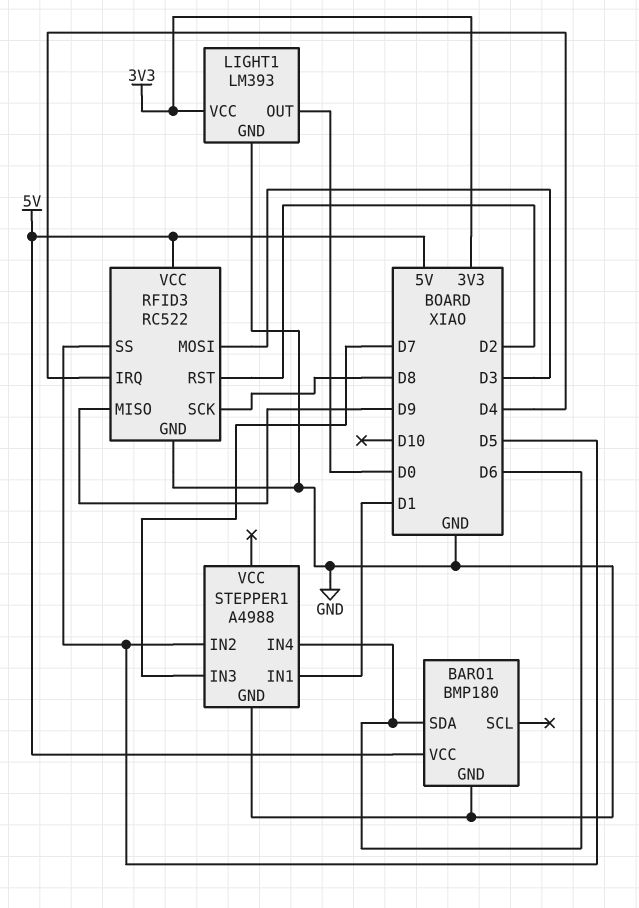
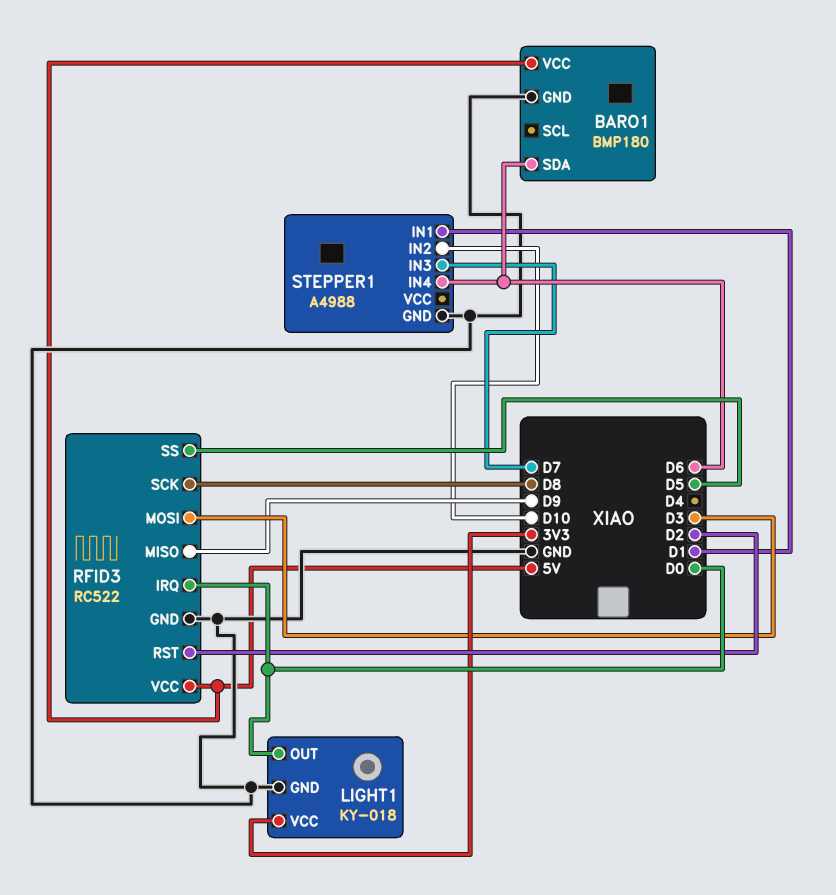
LIGHT1: LM393 -> KY-018
RFID3 pin IRQ: D4 -> D0
STEPPER1 pin IN2: D5 -> D10

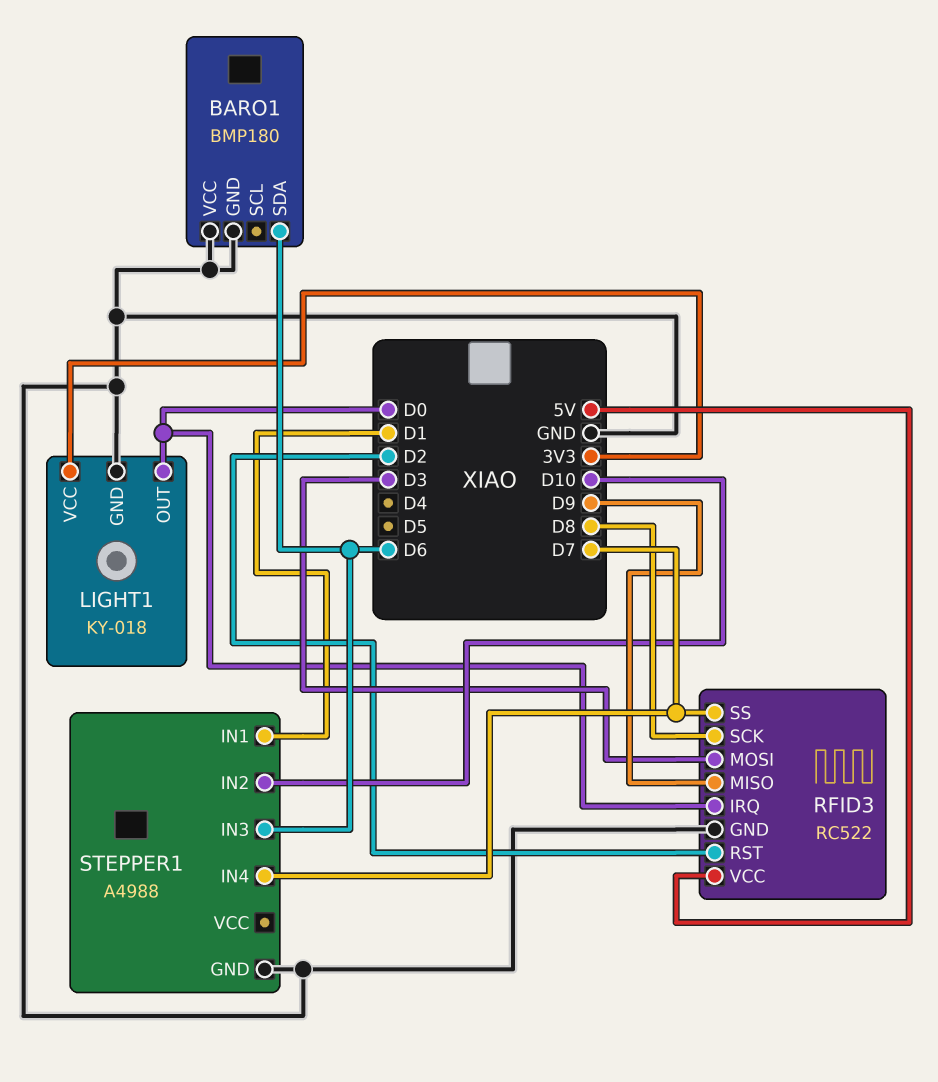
BARO1 pin VCC: 5V -> GND
RFID3 pin SS: D5 -> D7
STEPPER1 pin IN3: D7 -> D6
STEPPER1 pin IN4: D6 -> D7

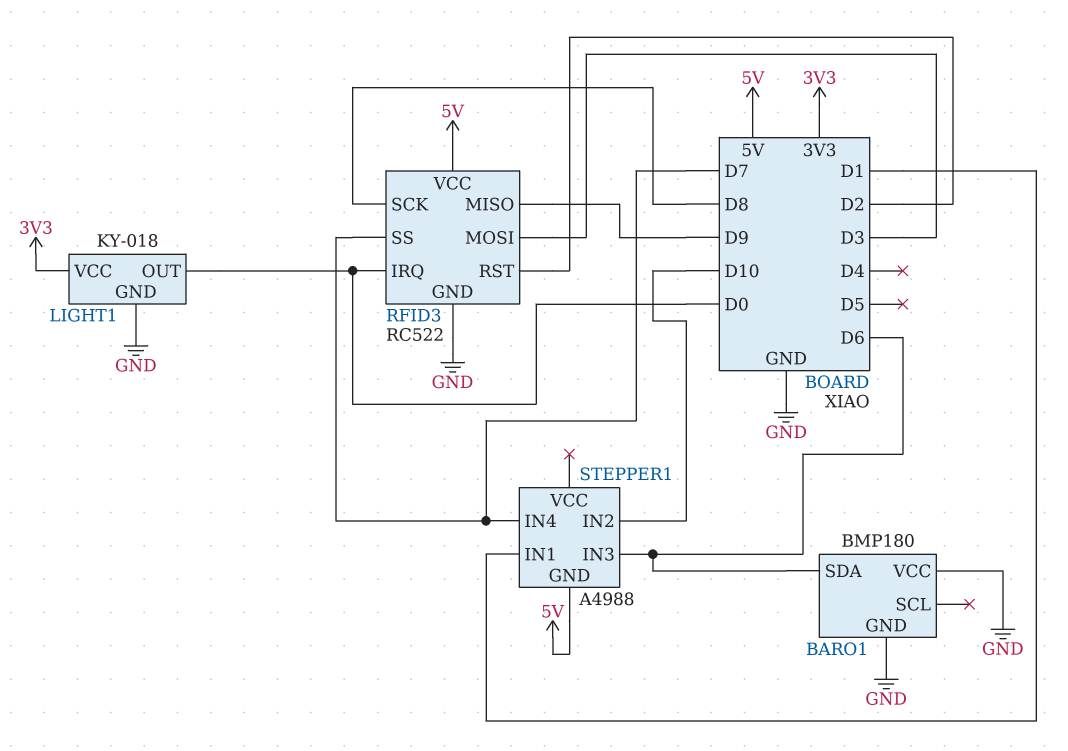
STEPPER1 pin GND: GND -> 5V

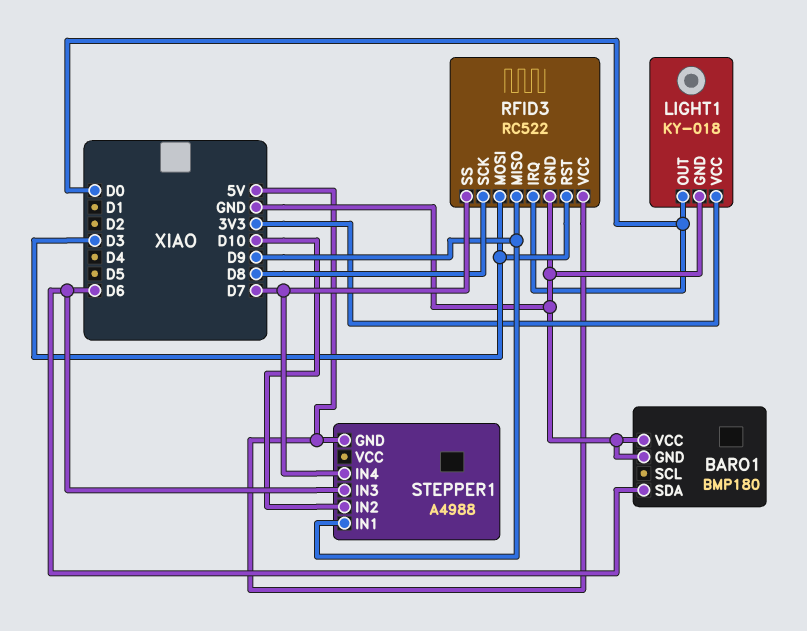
RFID3 pin RST: D2 -> D3
STEPPER1 pin IN1: D1 -> D9

